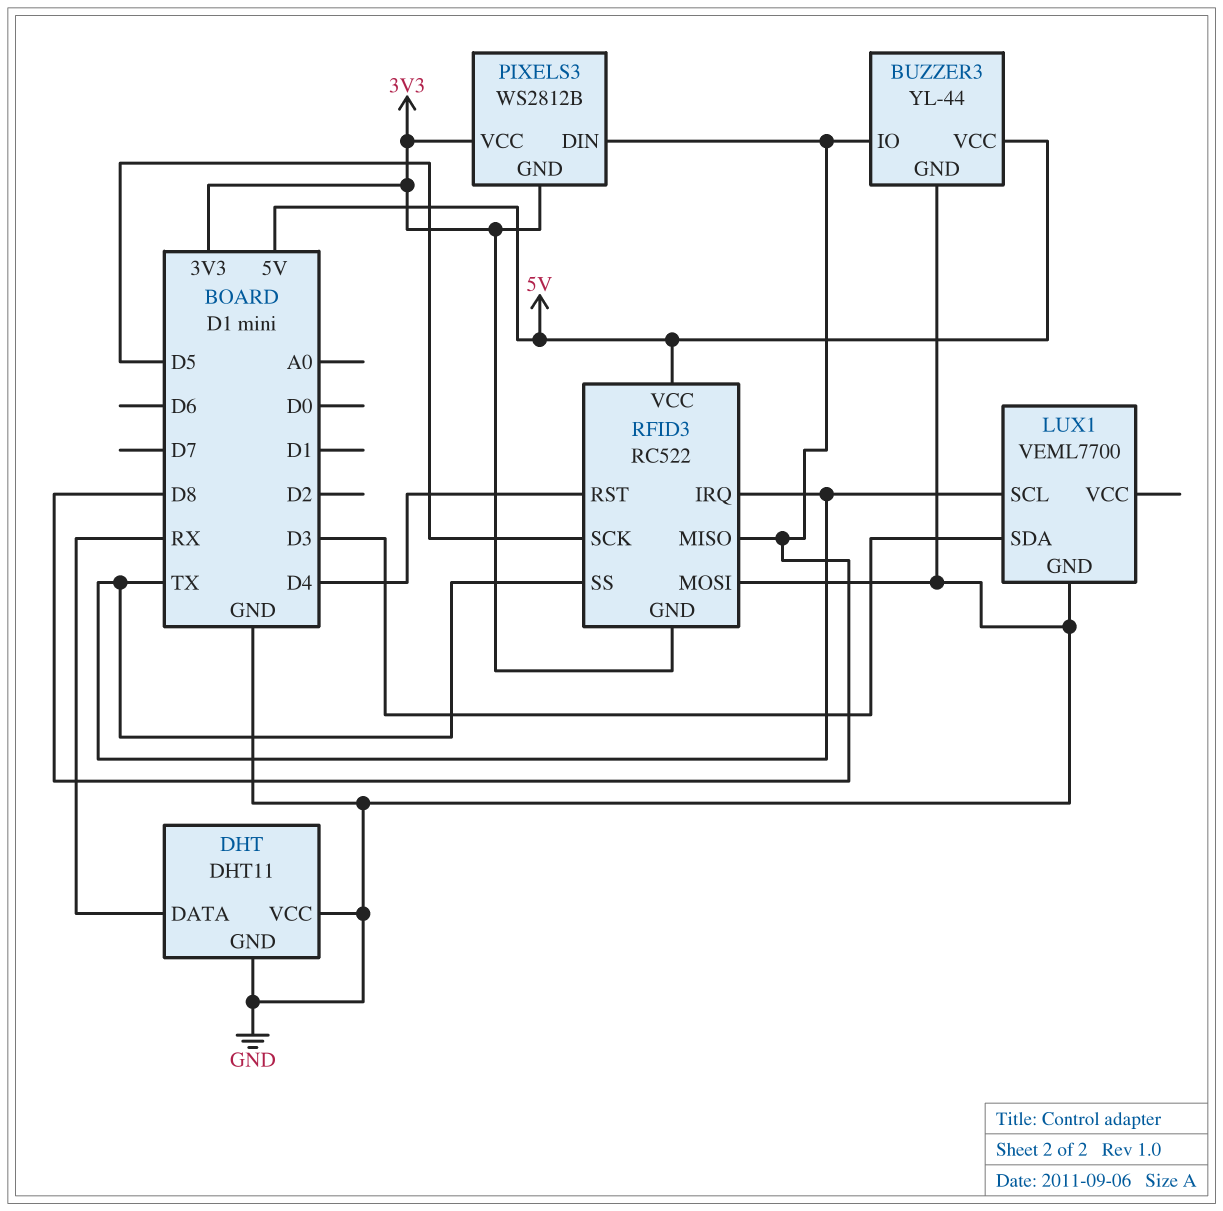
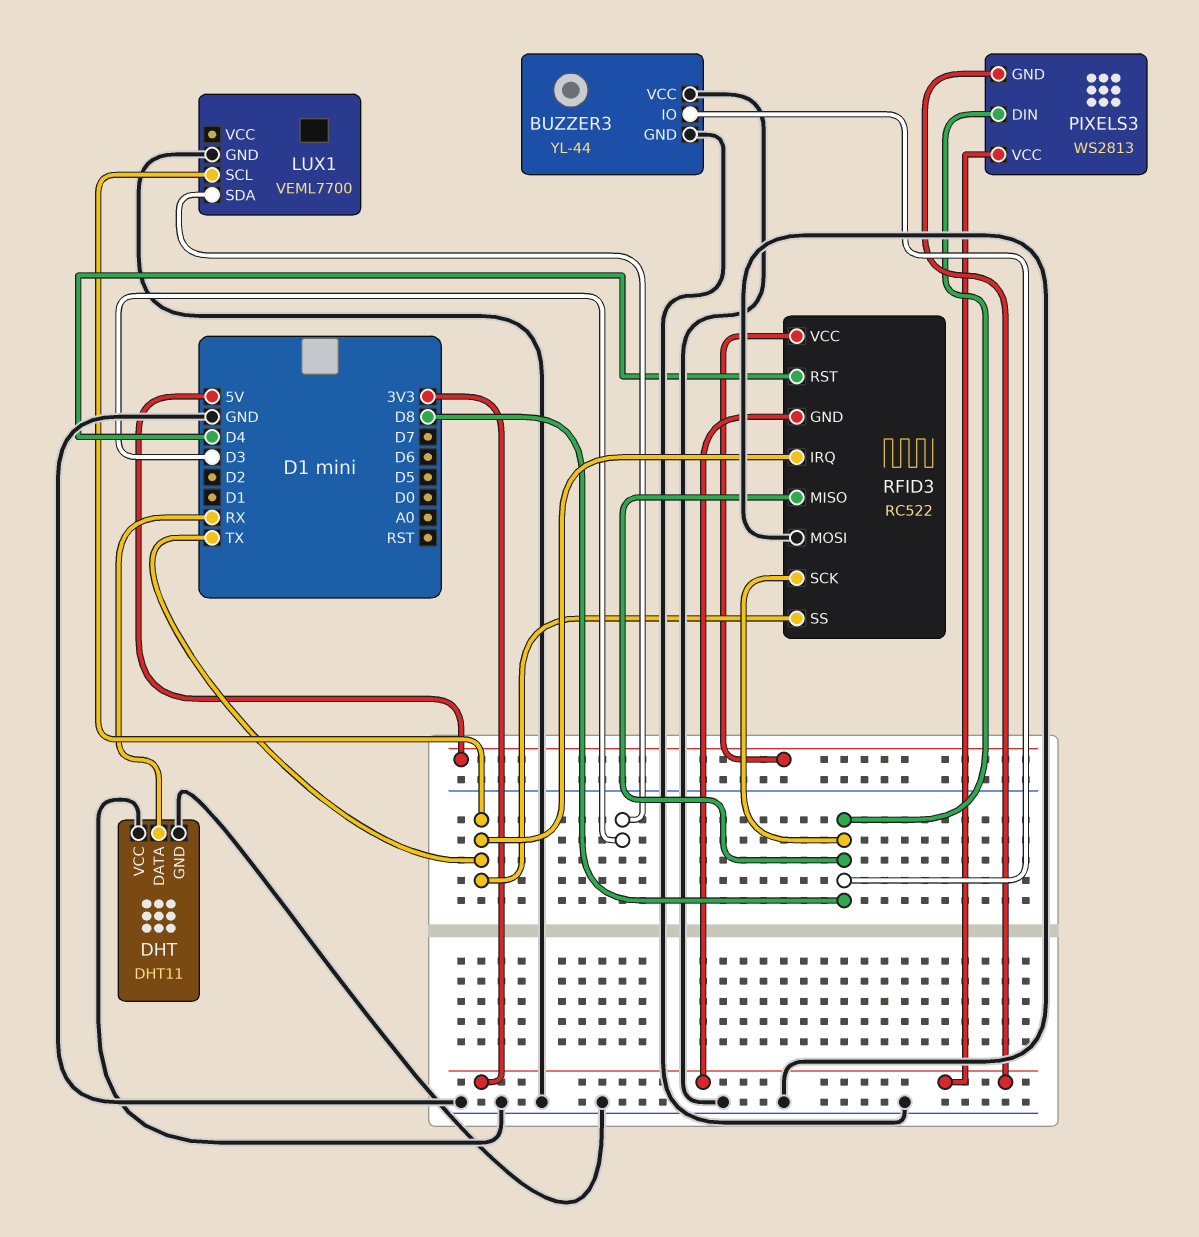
BUZZER3 pin VCC: 5V -> GND
PIXELS3: WS2812B -> WS2813
RFID3 pin SCK: D5 -> D8

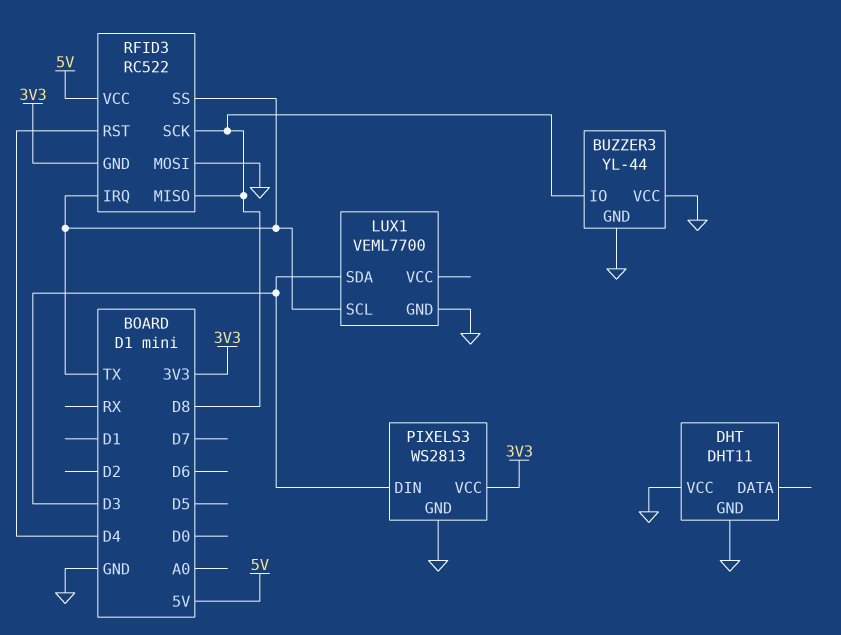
DHT pin DATA: RX -> none
PIXELS3 pin DIN: D8 -> D3
PIXELS3 pin GND: 3V3 -> GND

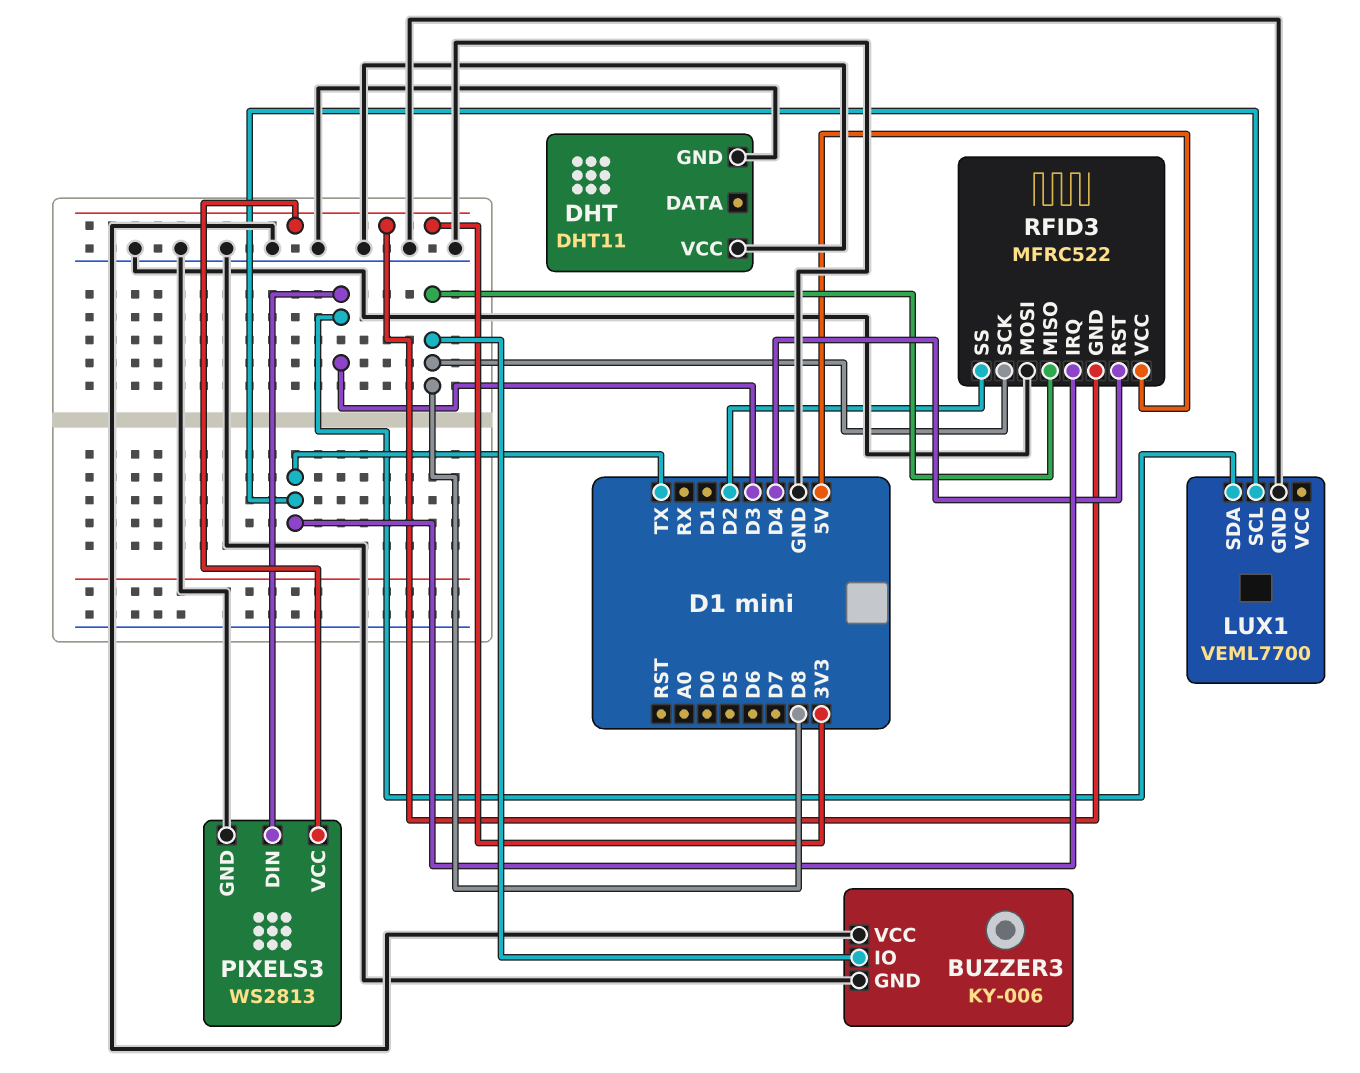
BUZZER3: YL-44 -> KY-006
RFID3: RC522 -> MFRC522
RFID3 pin SS: TX -> D2

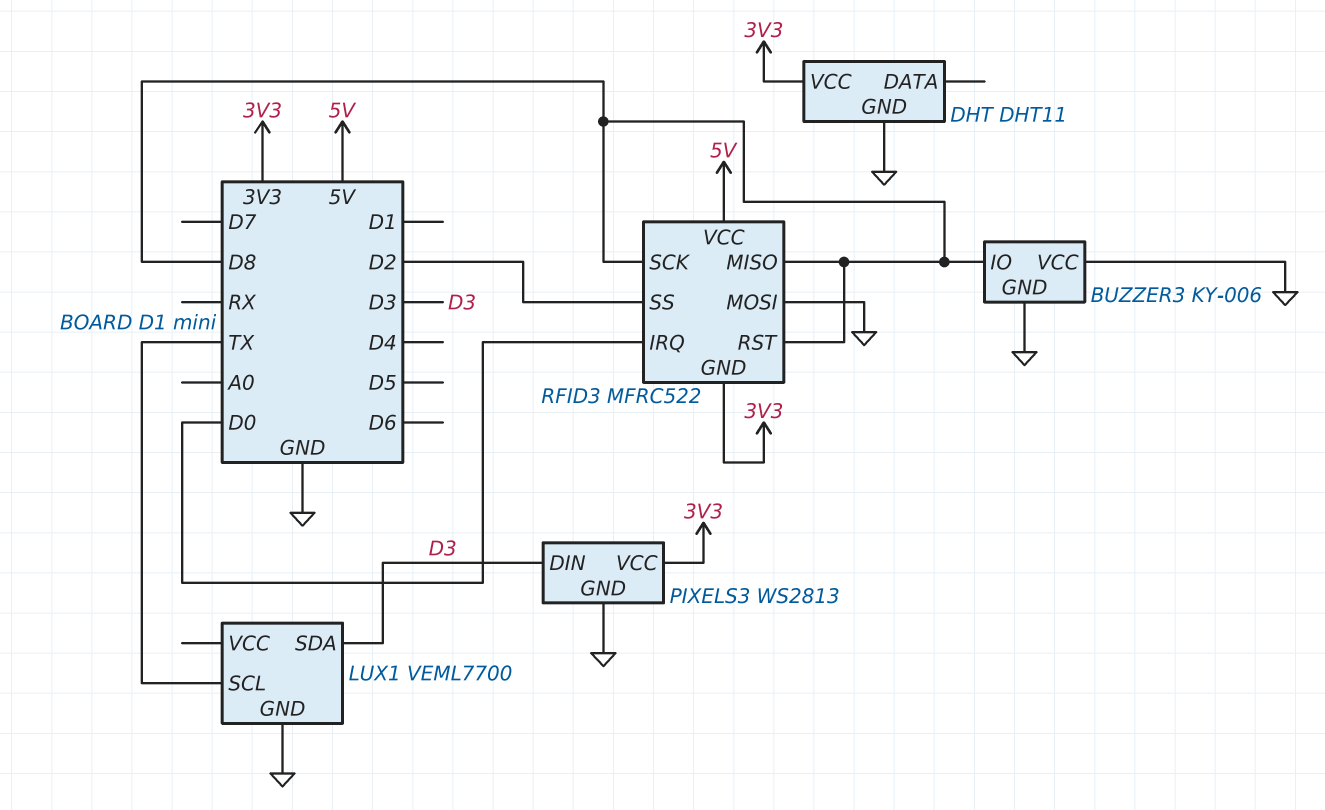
DHT pin VCC: GND -> 3V3
RFID3 pin IRQ: TX -> D0
RFID3 pin RST: D4 -> D8

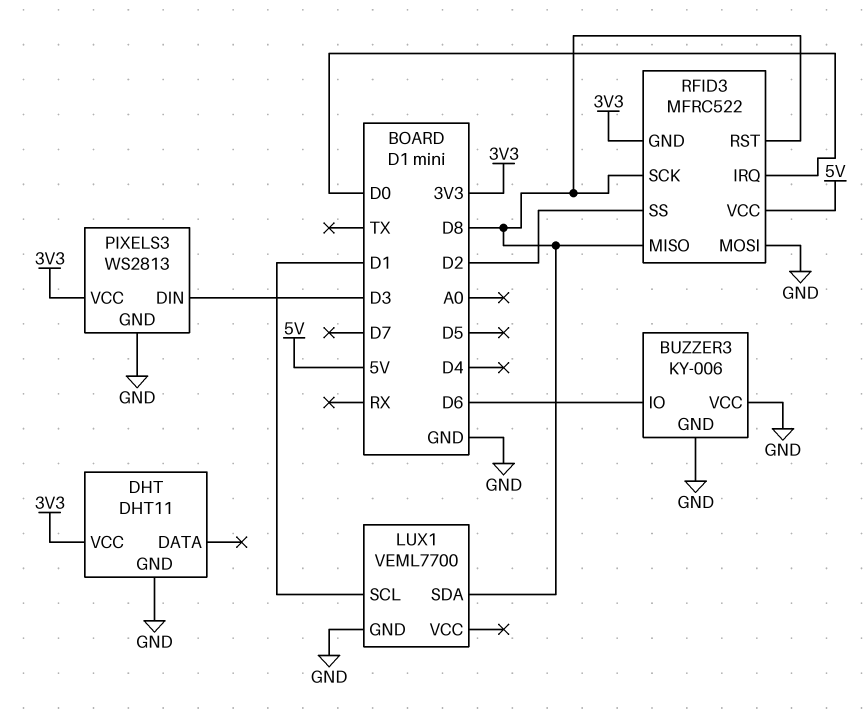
BUZZER3 pin IO: D8 -> D6
LUX1 pin SCL: TX -> D1
LUX1 pin SDA: D3 -> D8

